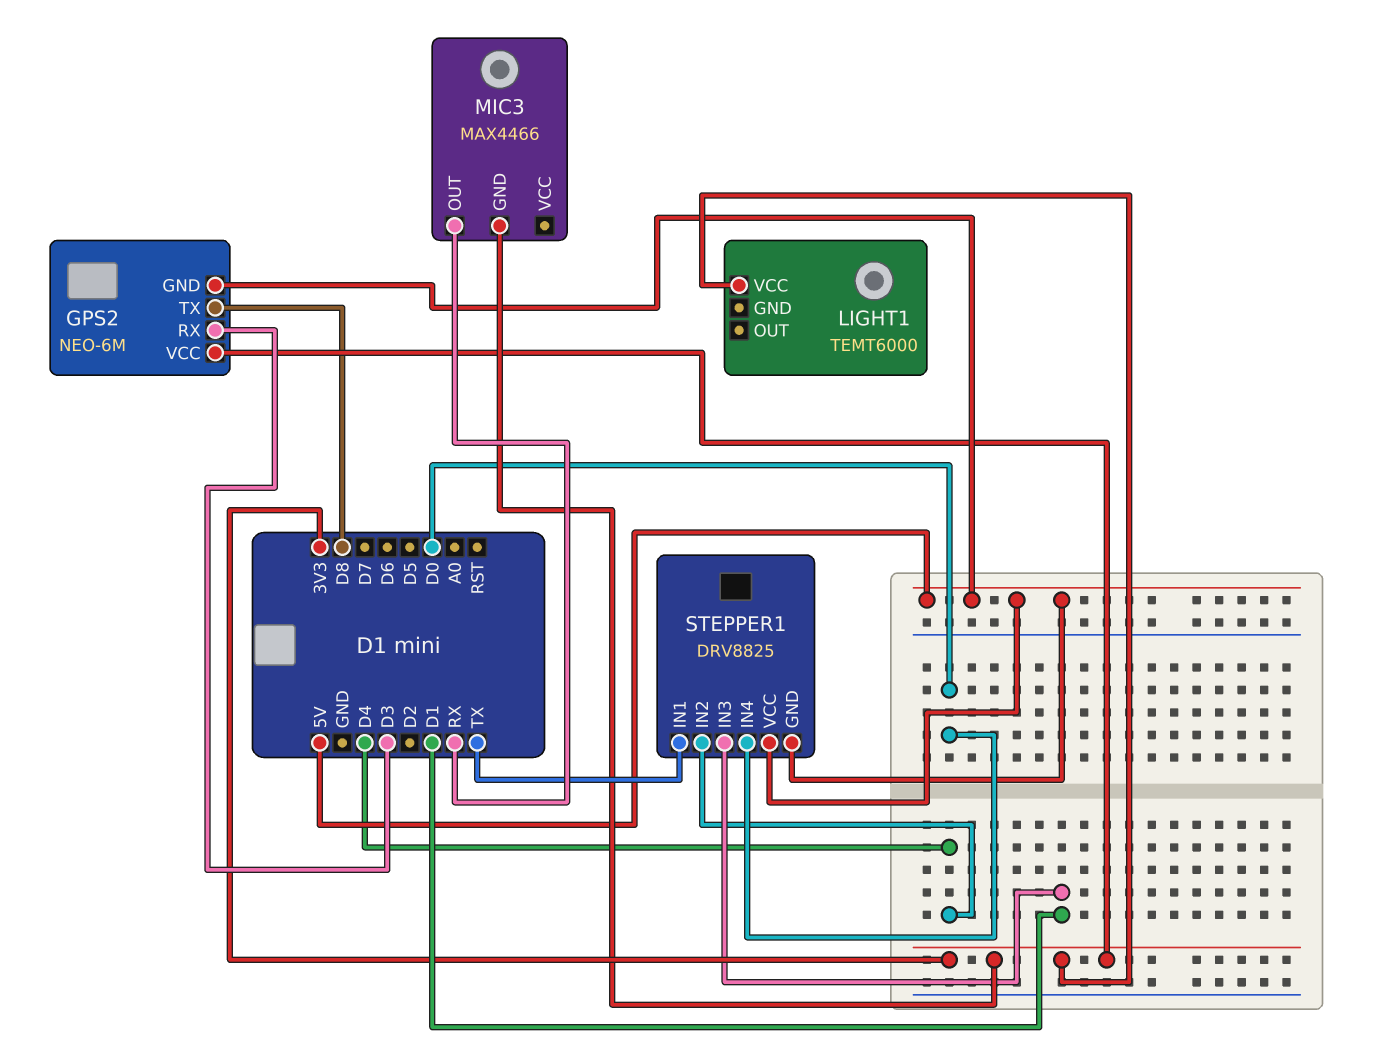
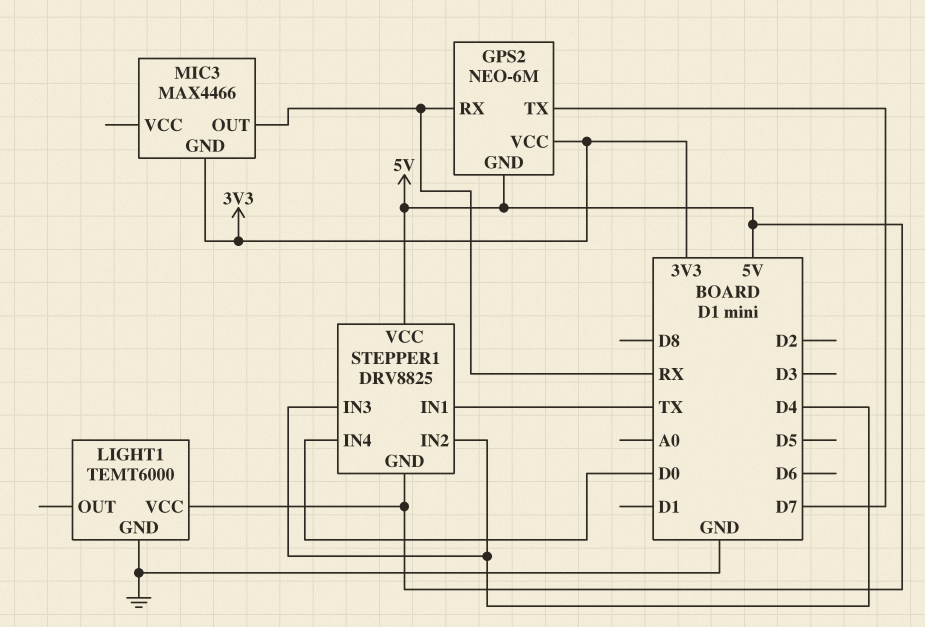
GPS2 pin RX: D3 -> RX
GPS2 pin TX: D8 -> D7
LIGHT1 pin GND: none -> GND
LIGHT1 pin VCC: 3V3 -> 5V
STEPPER1 pin IN3: D1 -> D4

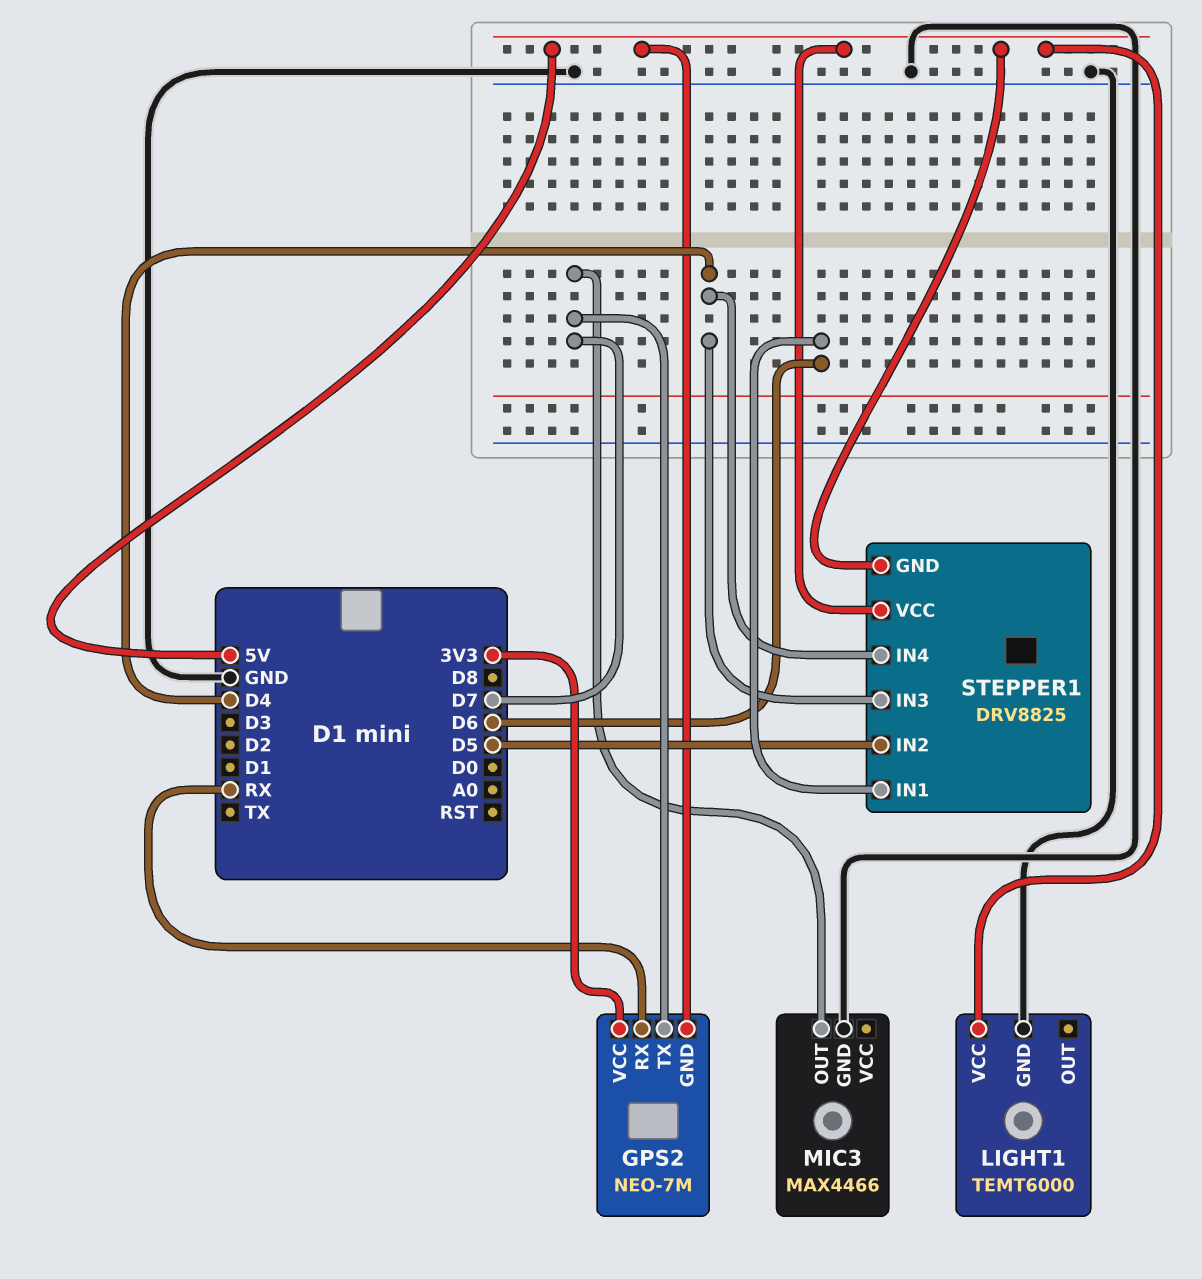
GPS2: NEO-6M -> NEO-7M
MIC3 pin GND: 3V3 -> GND
MIC3 pin OUT: RX -> D7
STEPPER1 pin IN1: TX -> D6
STEPPER1 pin IN2: D4 -> D5
STEPPER1 pin IN4: D0 -> D4

